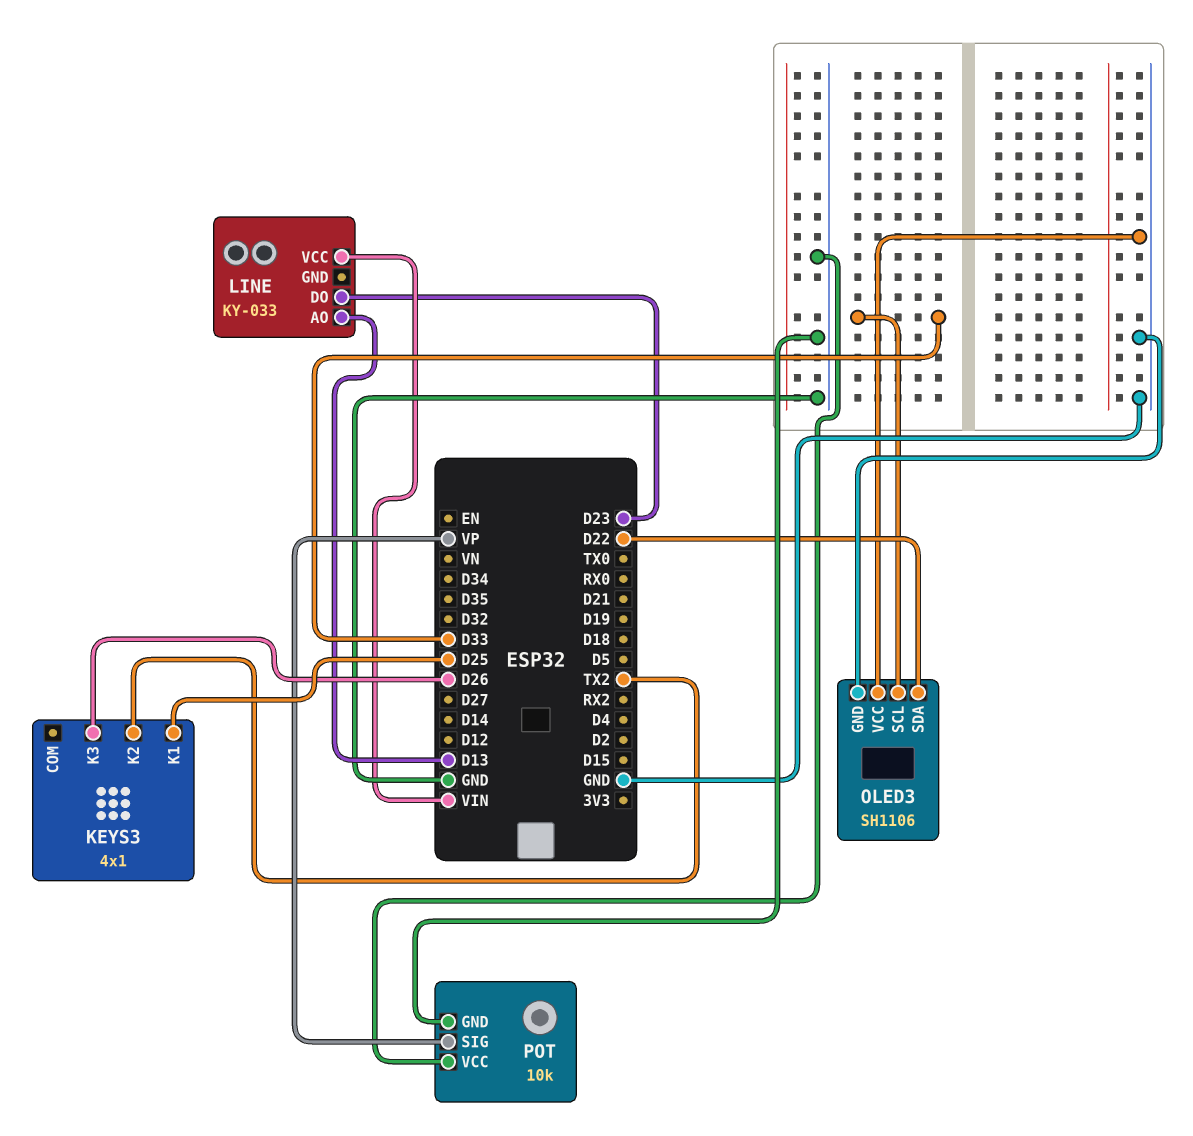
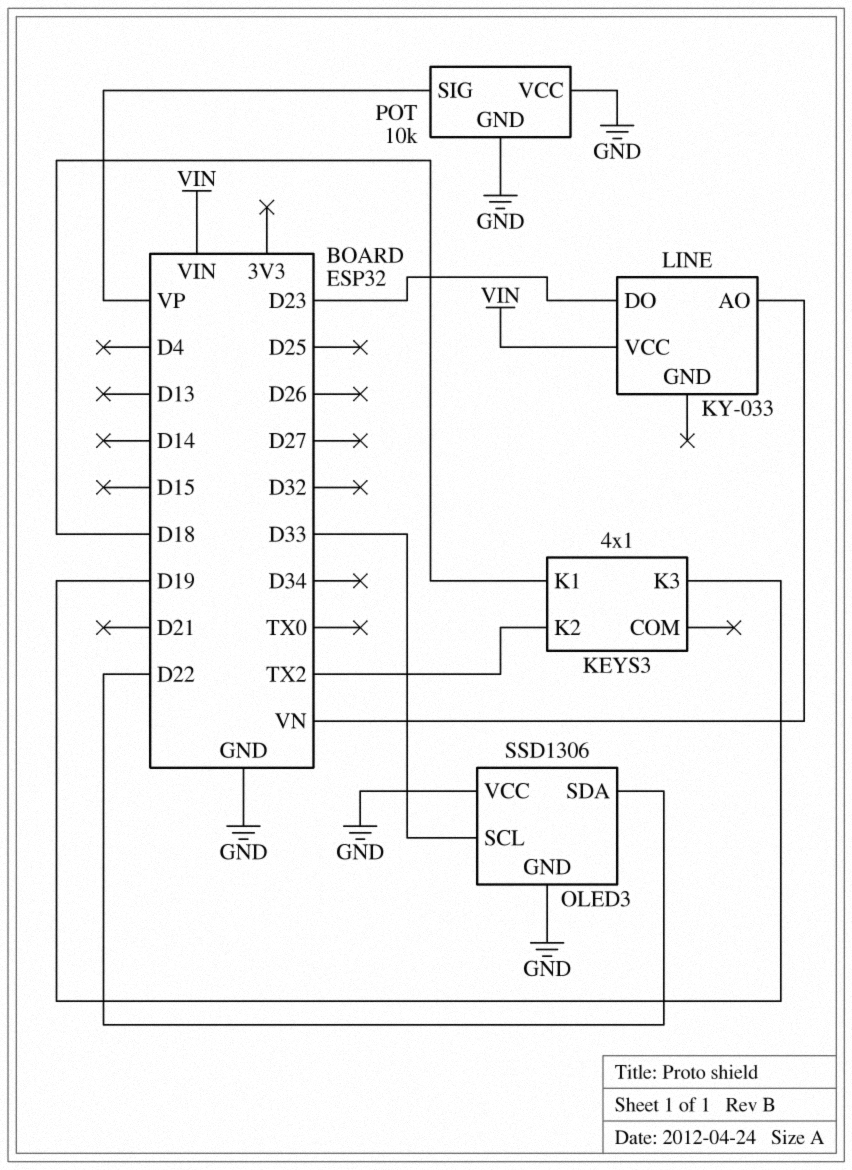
KEYS3 pin K1: D25 -> D18
KEYS3 pin K3: D26 -> D19
LINE pin AO: D13 -> VN
OLED3: SH1106 -> SSD1306

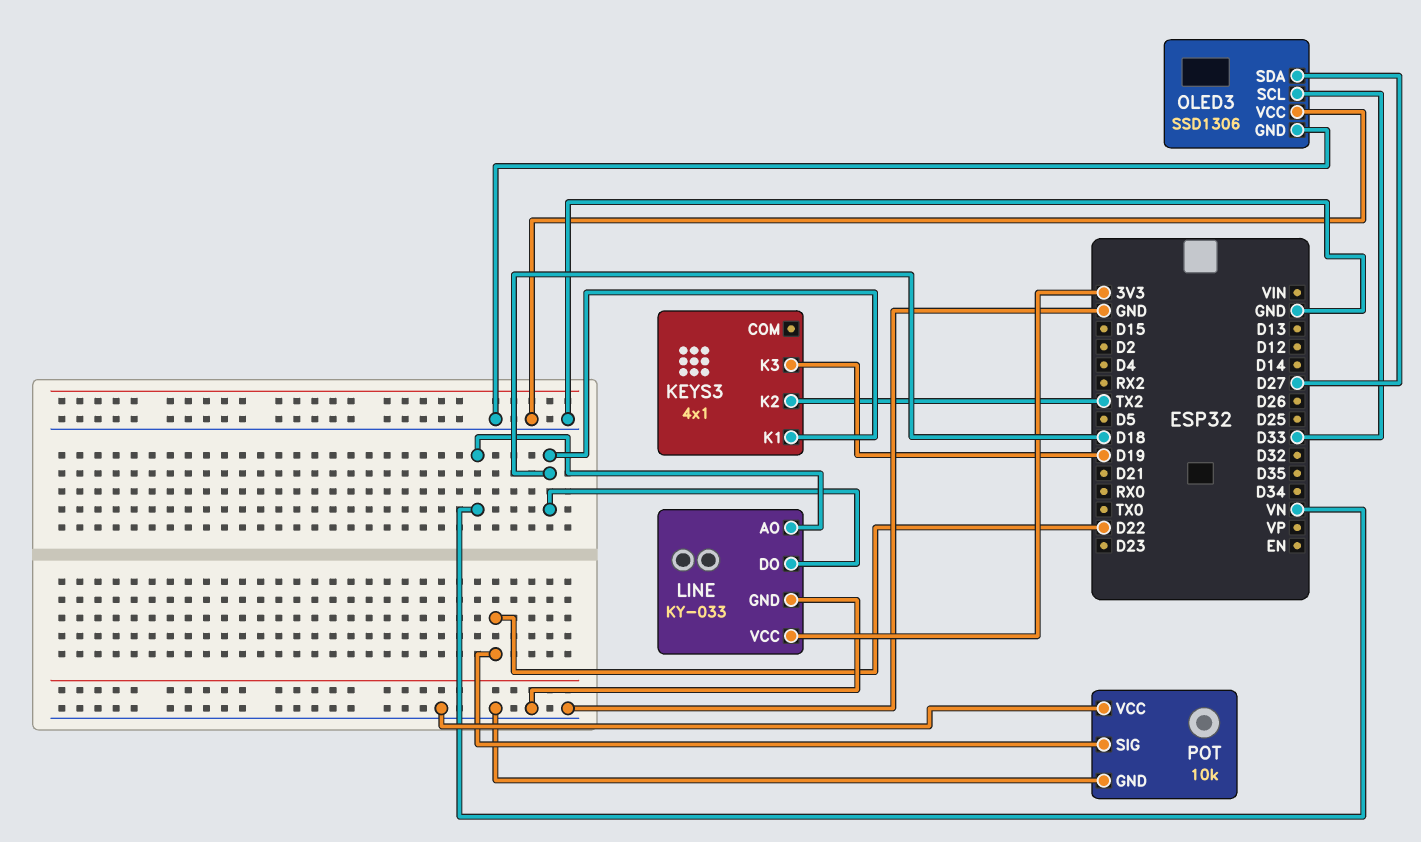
LINE pin DO: D23 -> D18
LINE pin GND: none -> GND
LINE pin VCC: VIN -> 3V3
OLED3 pin SDA: D22 -> D27
POT pin SIG: VP -> D22

